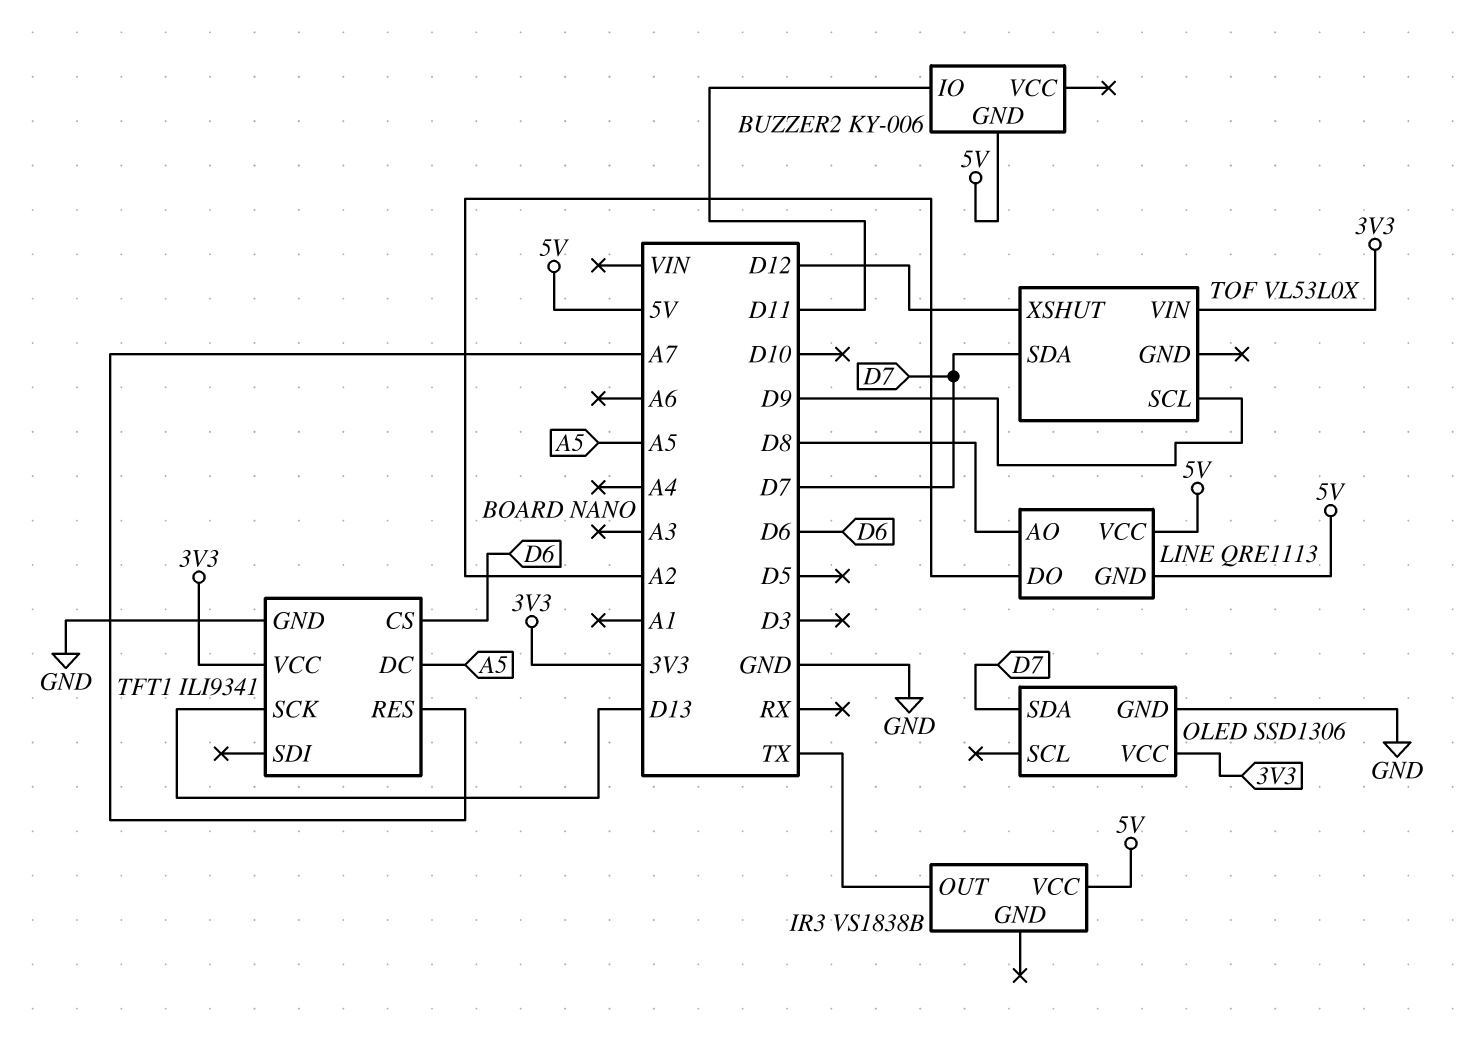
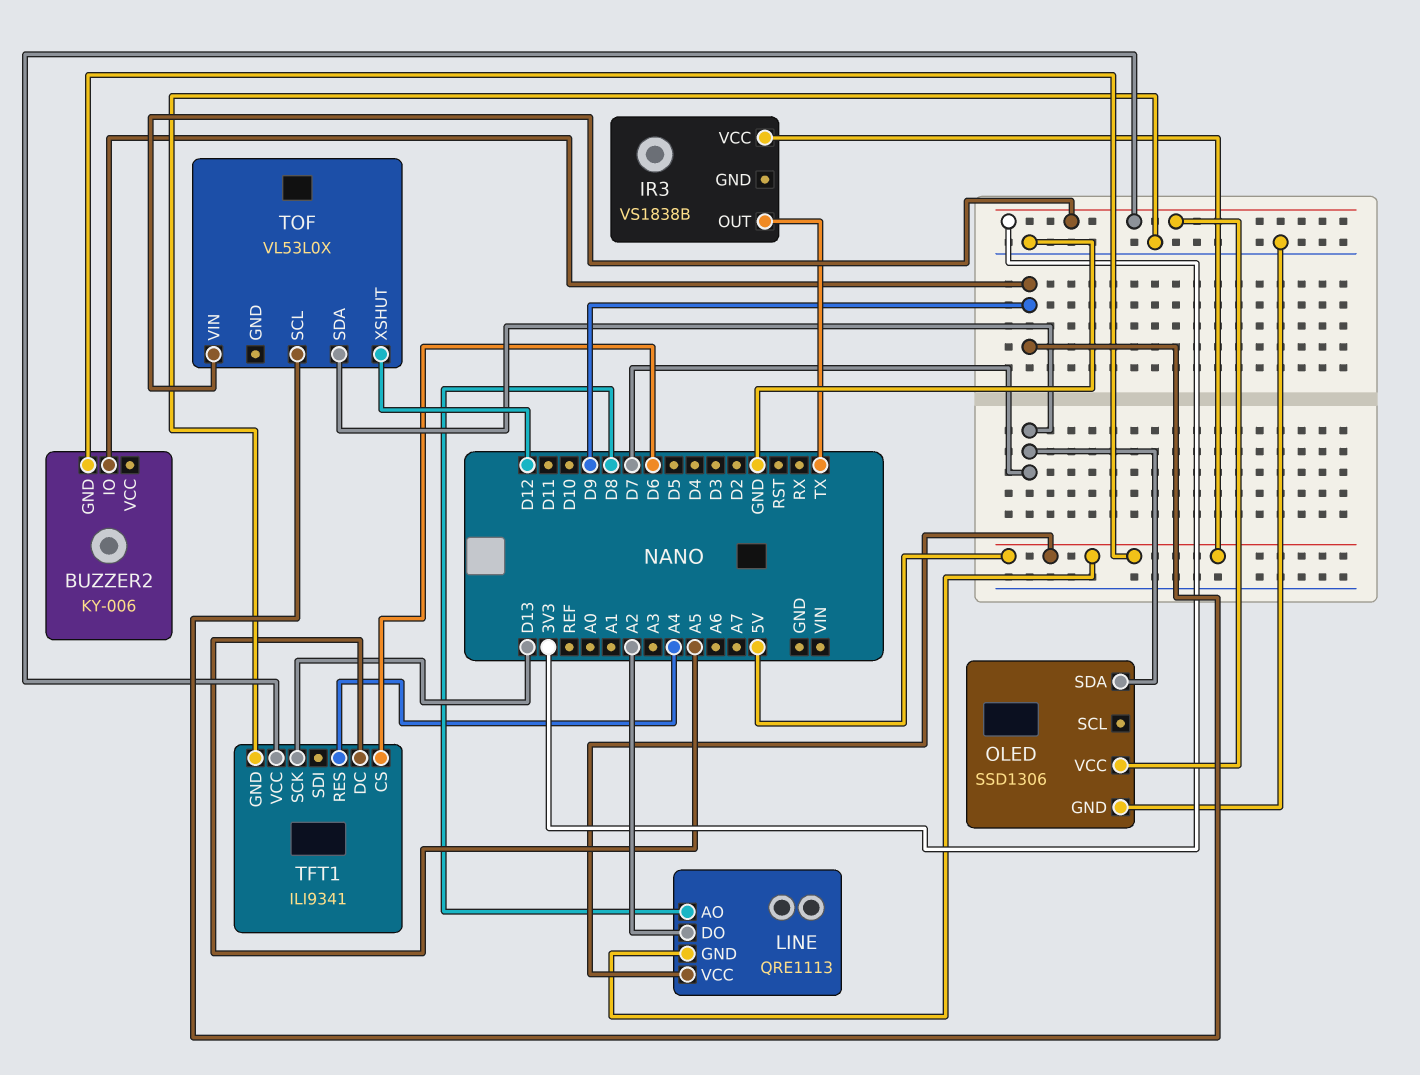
BUZZER2 pin IO: D11 -> D9
TFT1 pin RES: A7 -> A4

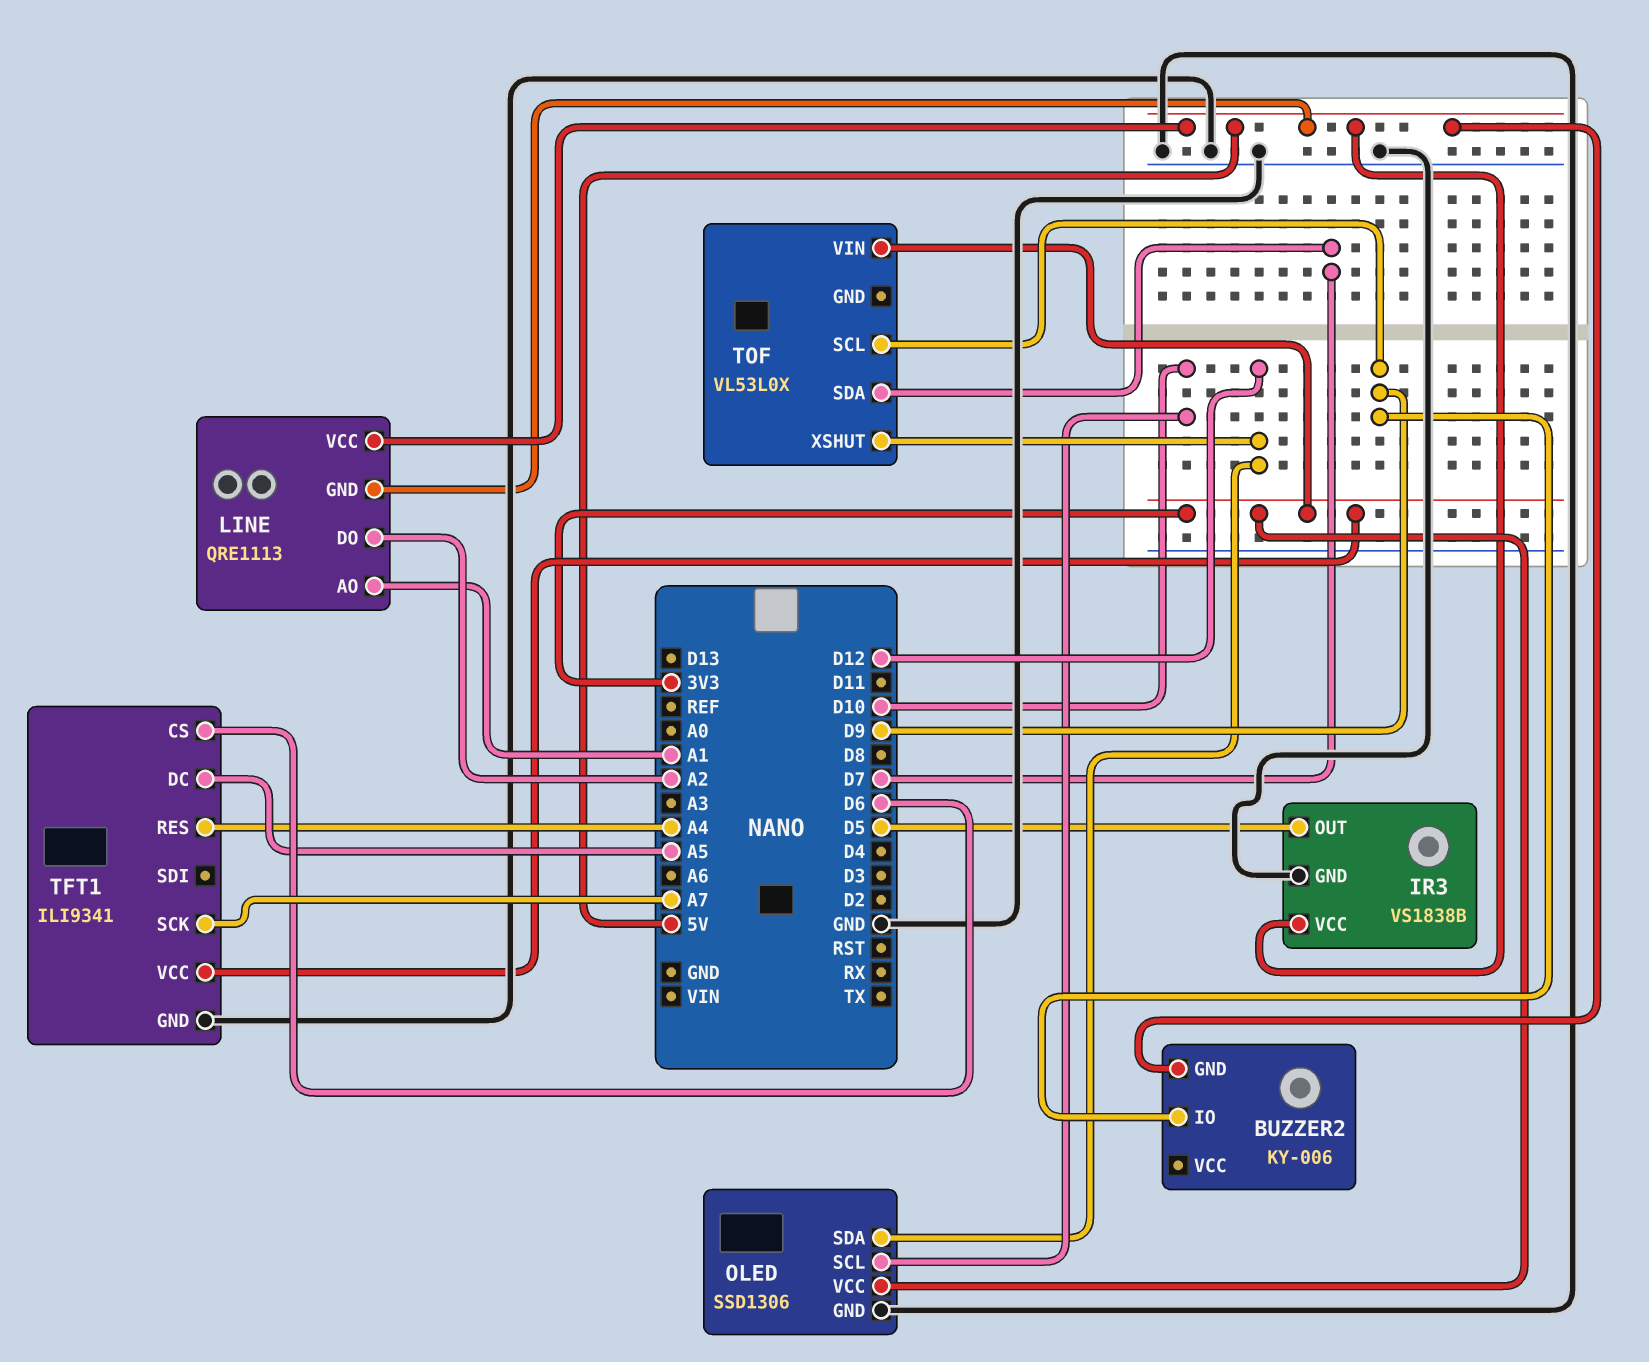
IR3 pin GND: none -> GND
IR3 pin OUT: TX -> D5
LINE pin AO: D8 -> A1
OLED pin SCL: none -> D10
OLED pin SDA: D7 -> D12
TFT1 pin SCK: D13 -> A7

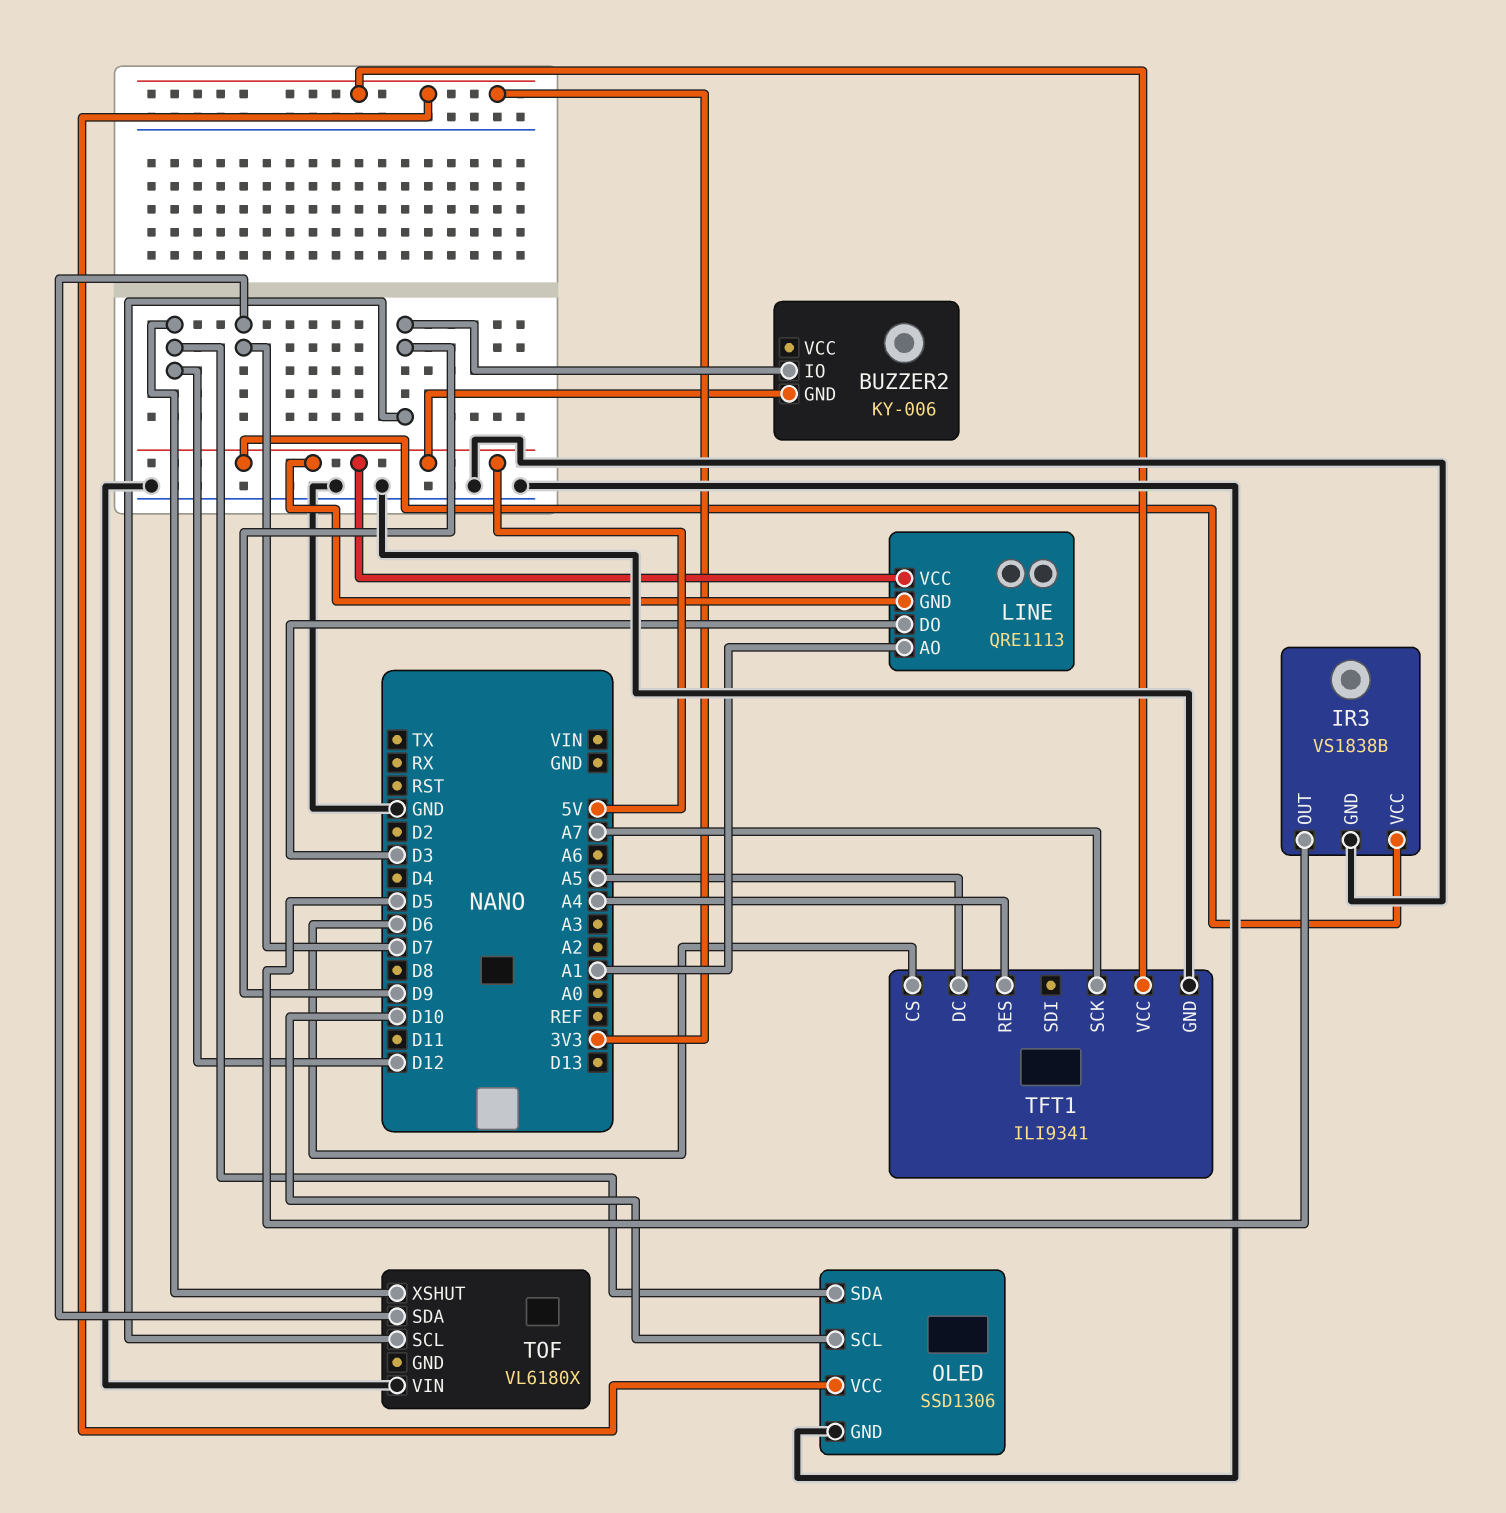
LINE pin DO: A2 -> D3
TOF: VL53L0X -> VL6180X
TOF pin VIN: 3V3 -> GND

